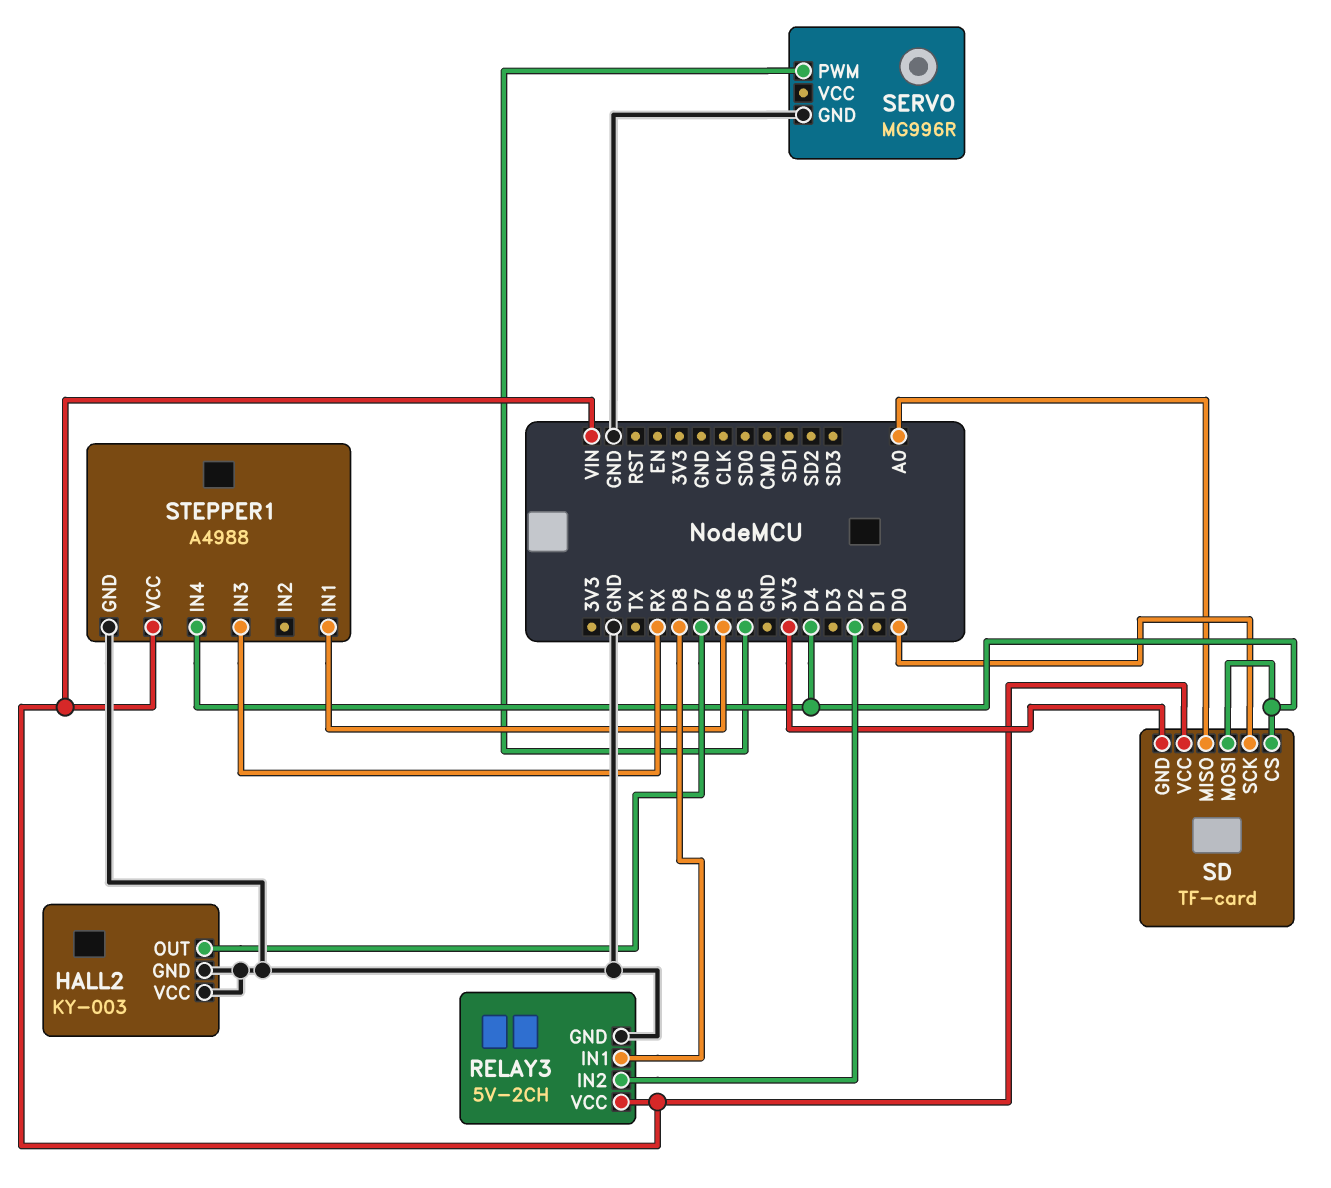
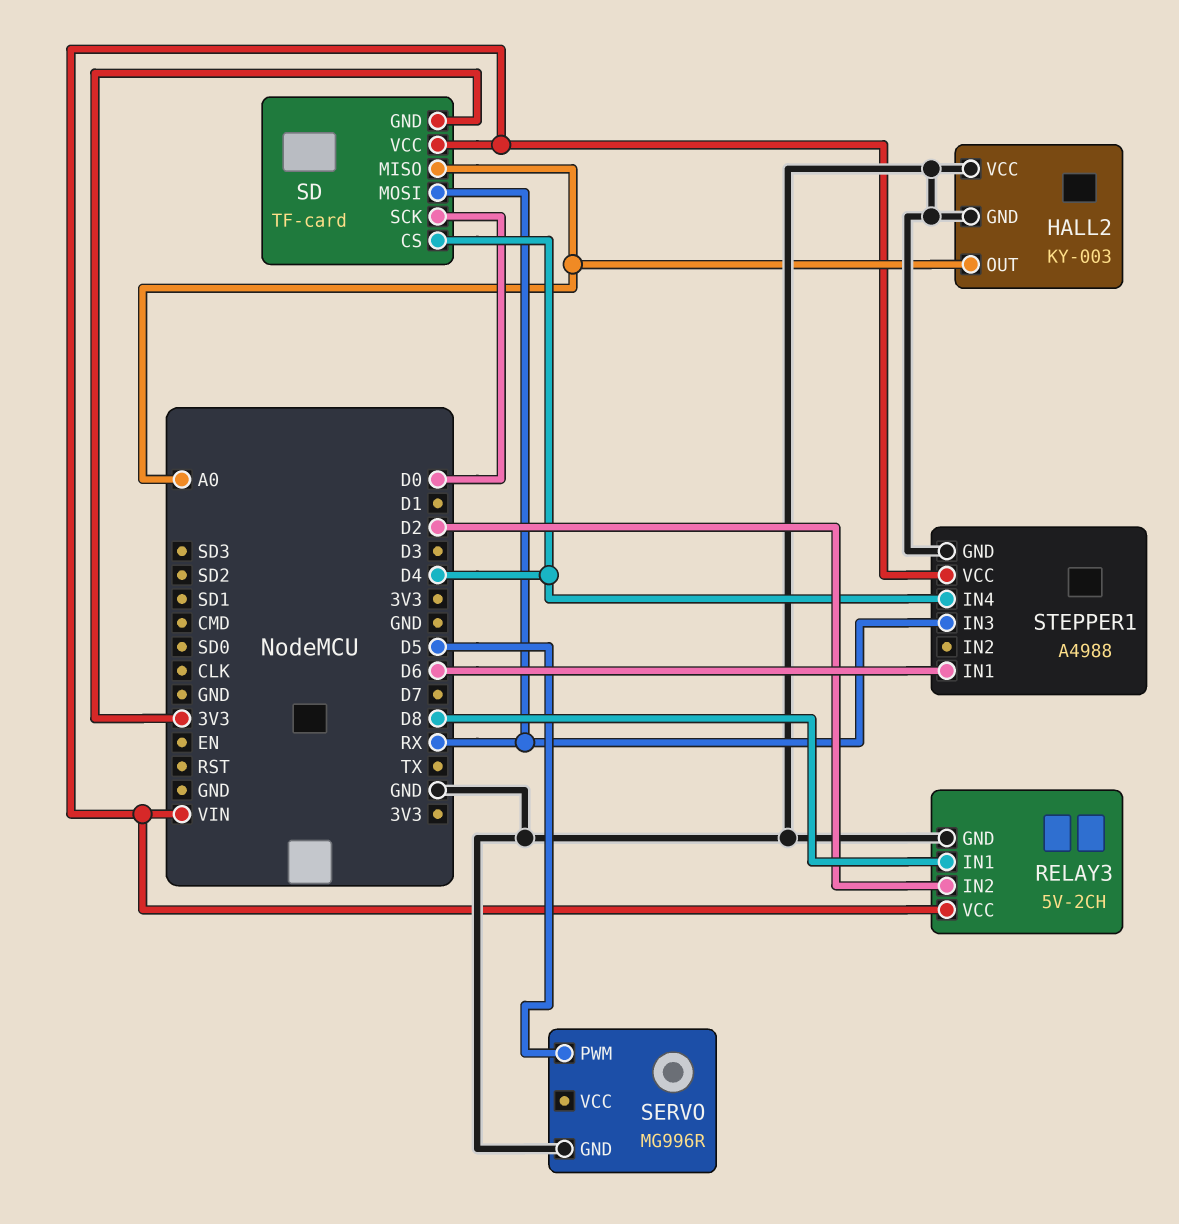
HALL2 pin OUT: D7 -> A0
SD pin MOSI: D4 -> RX

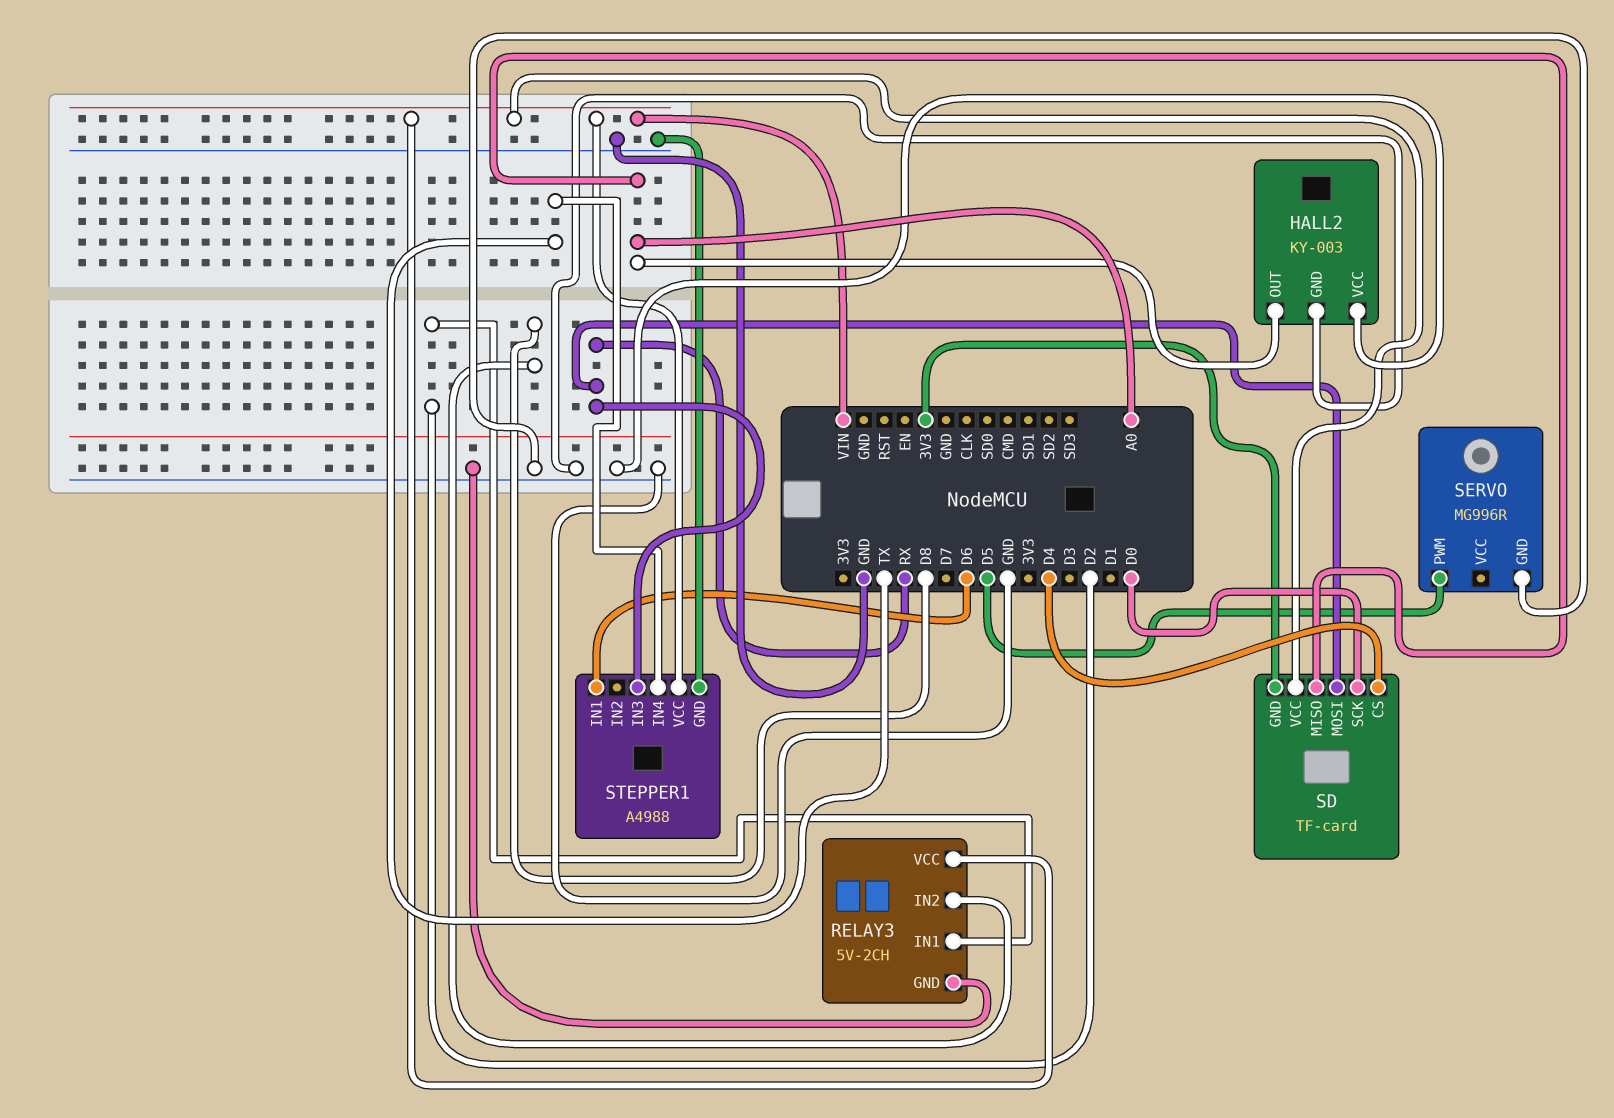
RELAY3 pin IN1: D8 -> D2
RELAY3 pin IN2: D2 -> D8
STEPPER1 pin IN4: D4 -> TX

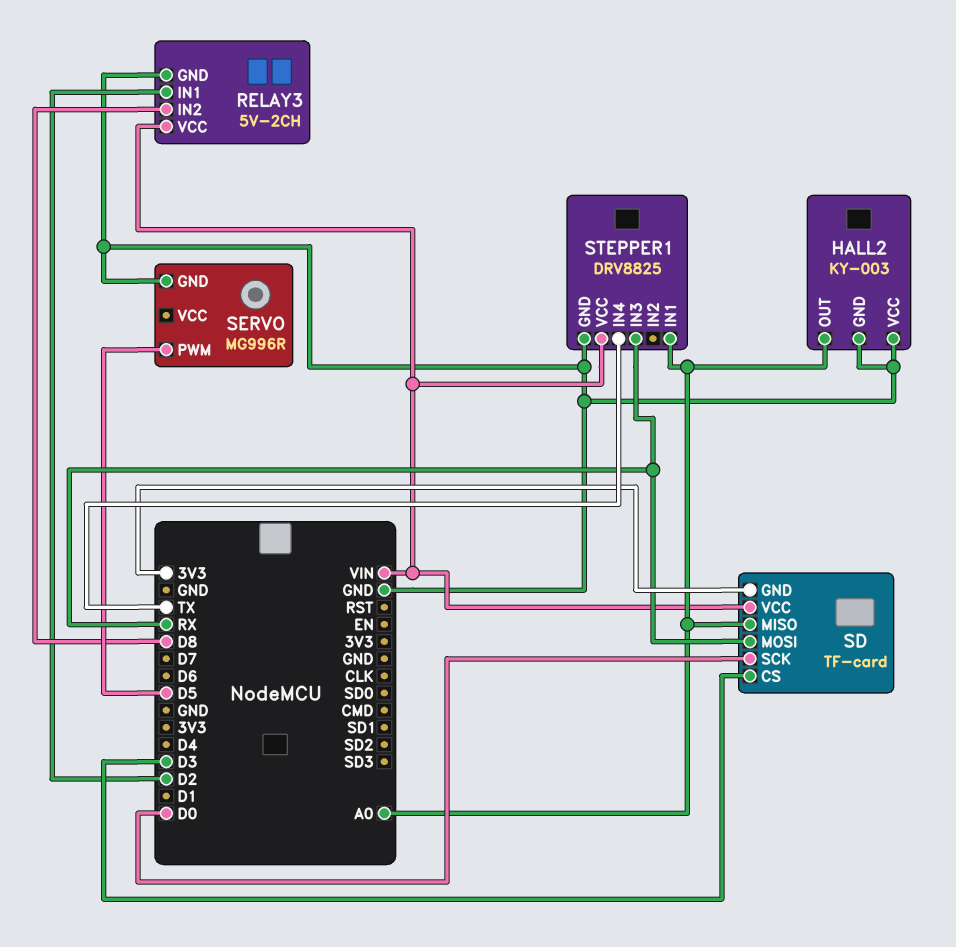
SD pin CS: D4 -> D3
STEPPER1: A4988 -> DRV8825
STEPPER1 pin IN1: D6 -> A0

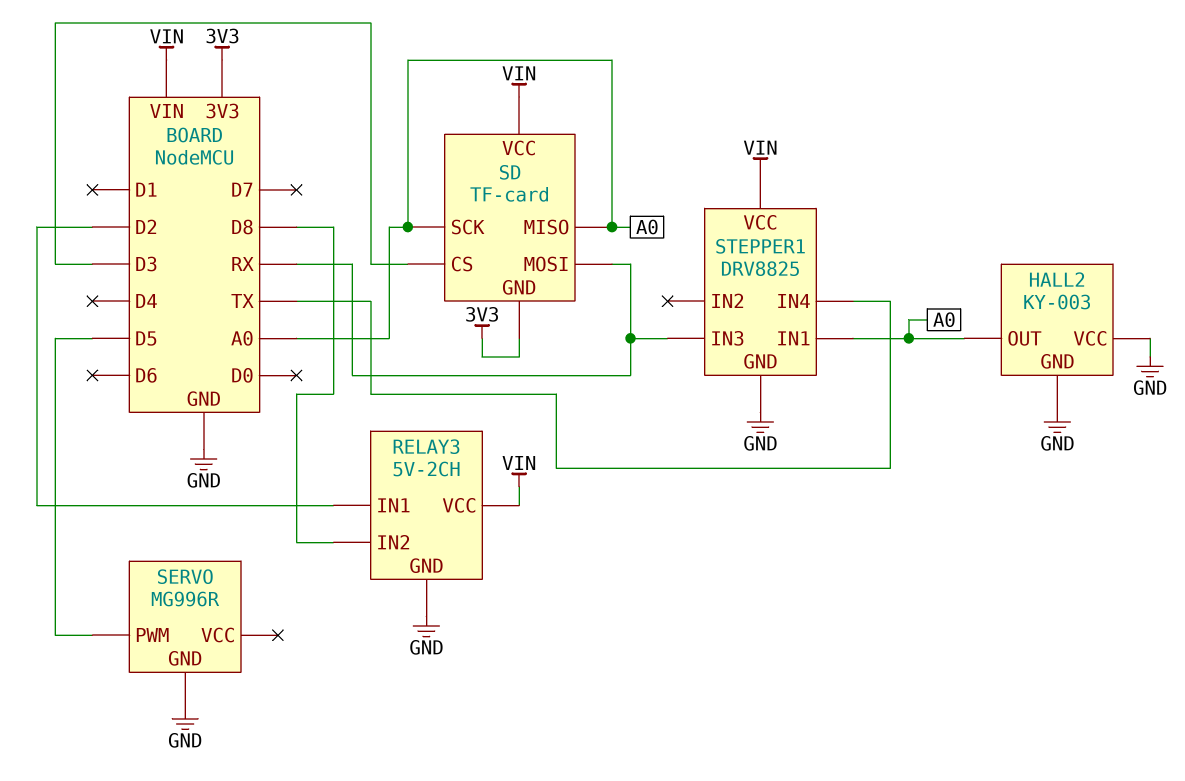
SD pin SCK: D0 -> A0

